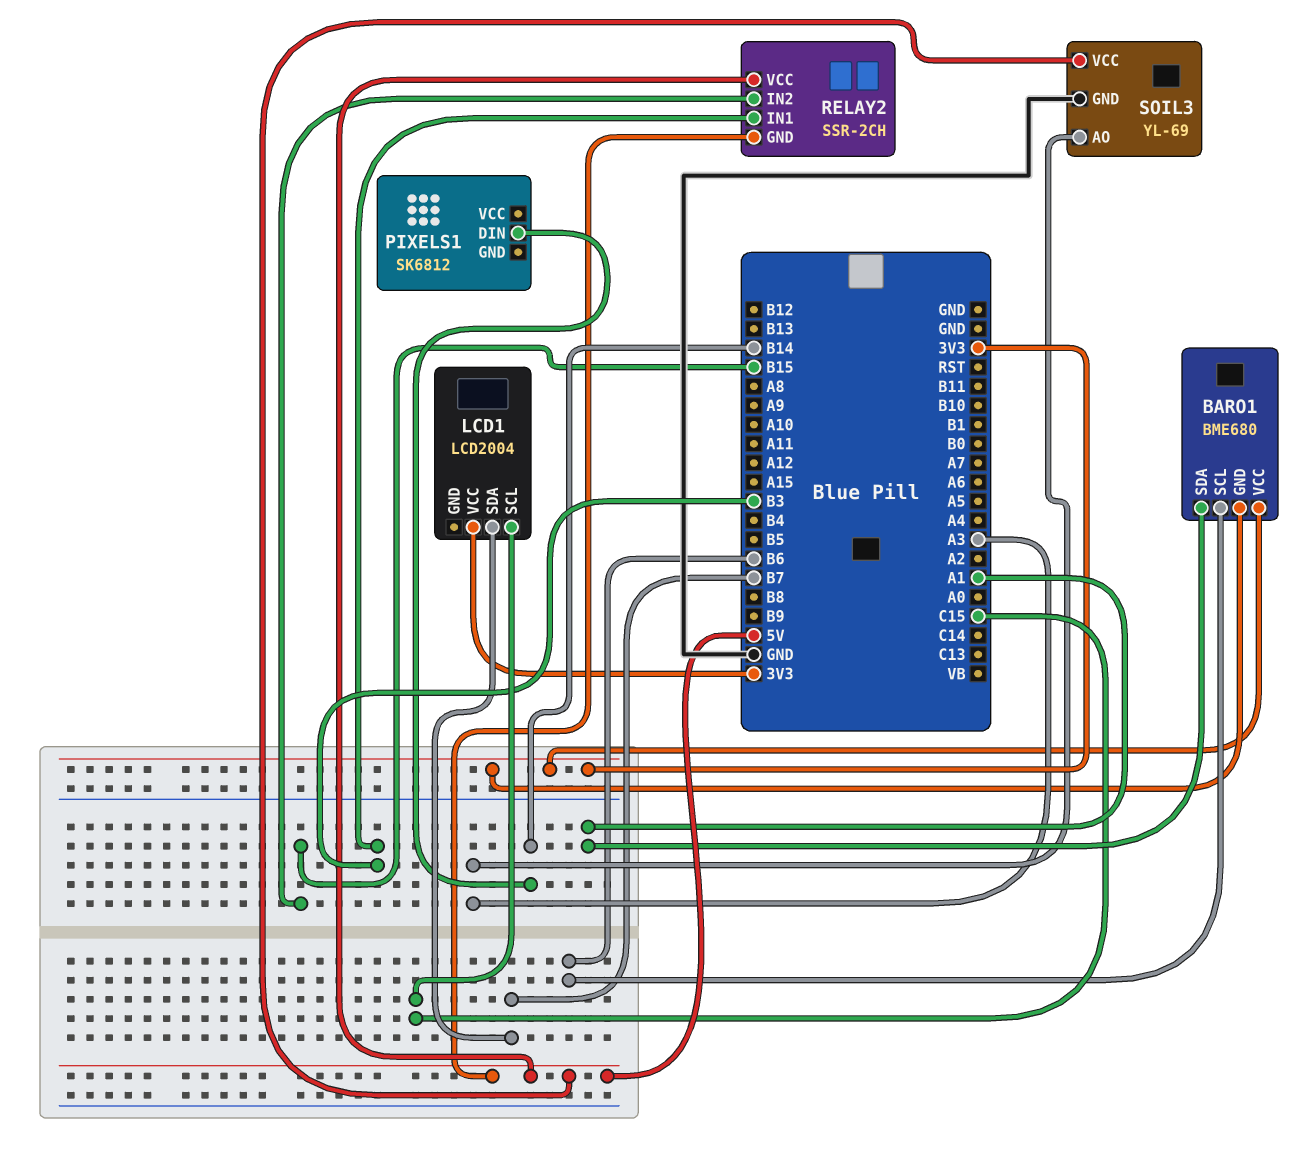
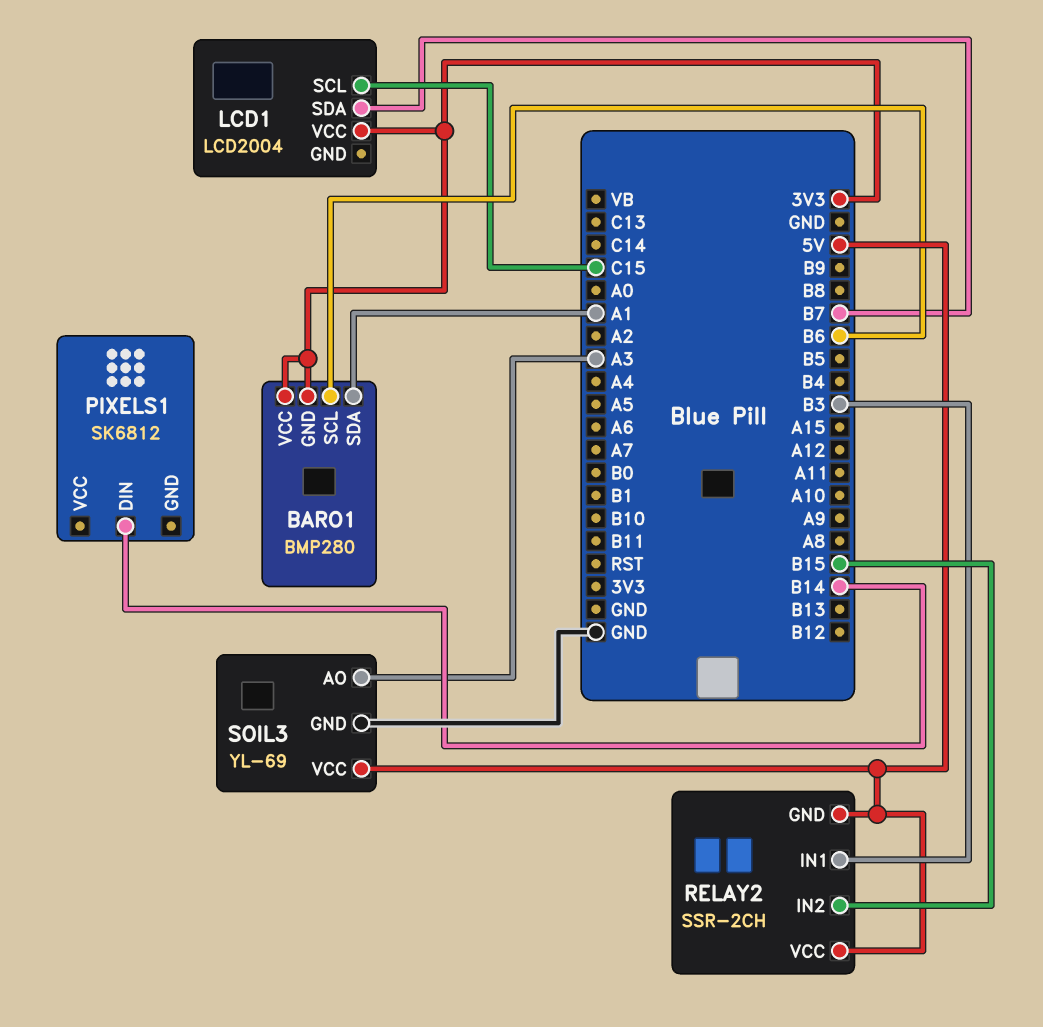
BARO1: BME680 -> BMP280

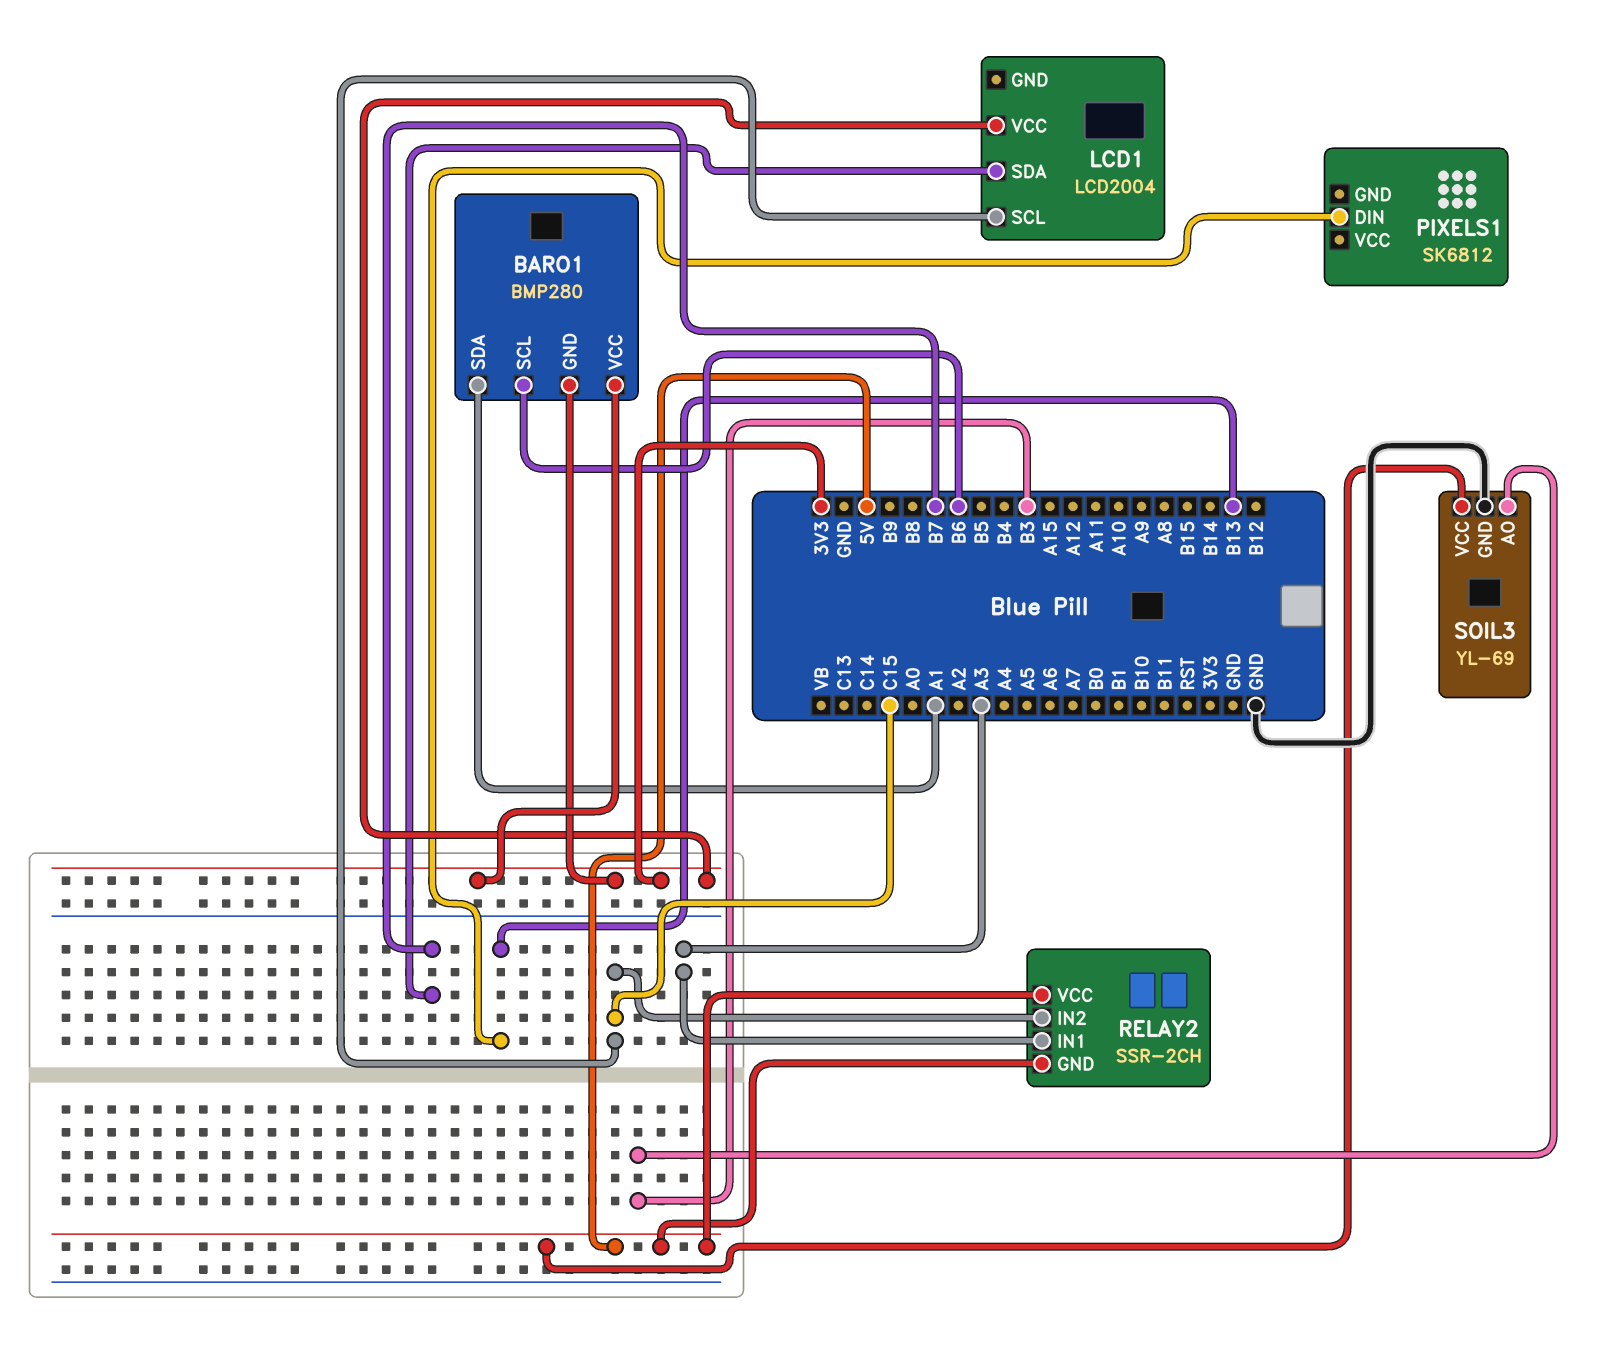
PIXELS1 pin DIN: B14 -> B13
RELAY2 pin IN1: B3 -> A3
RELAY2 pin IN2: B15 -> C15
SOIL3 pin AO: A3 -> B3

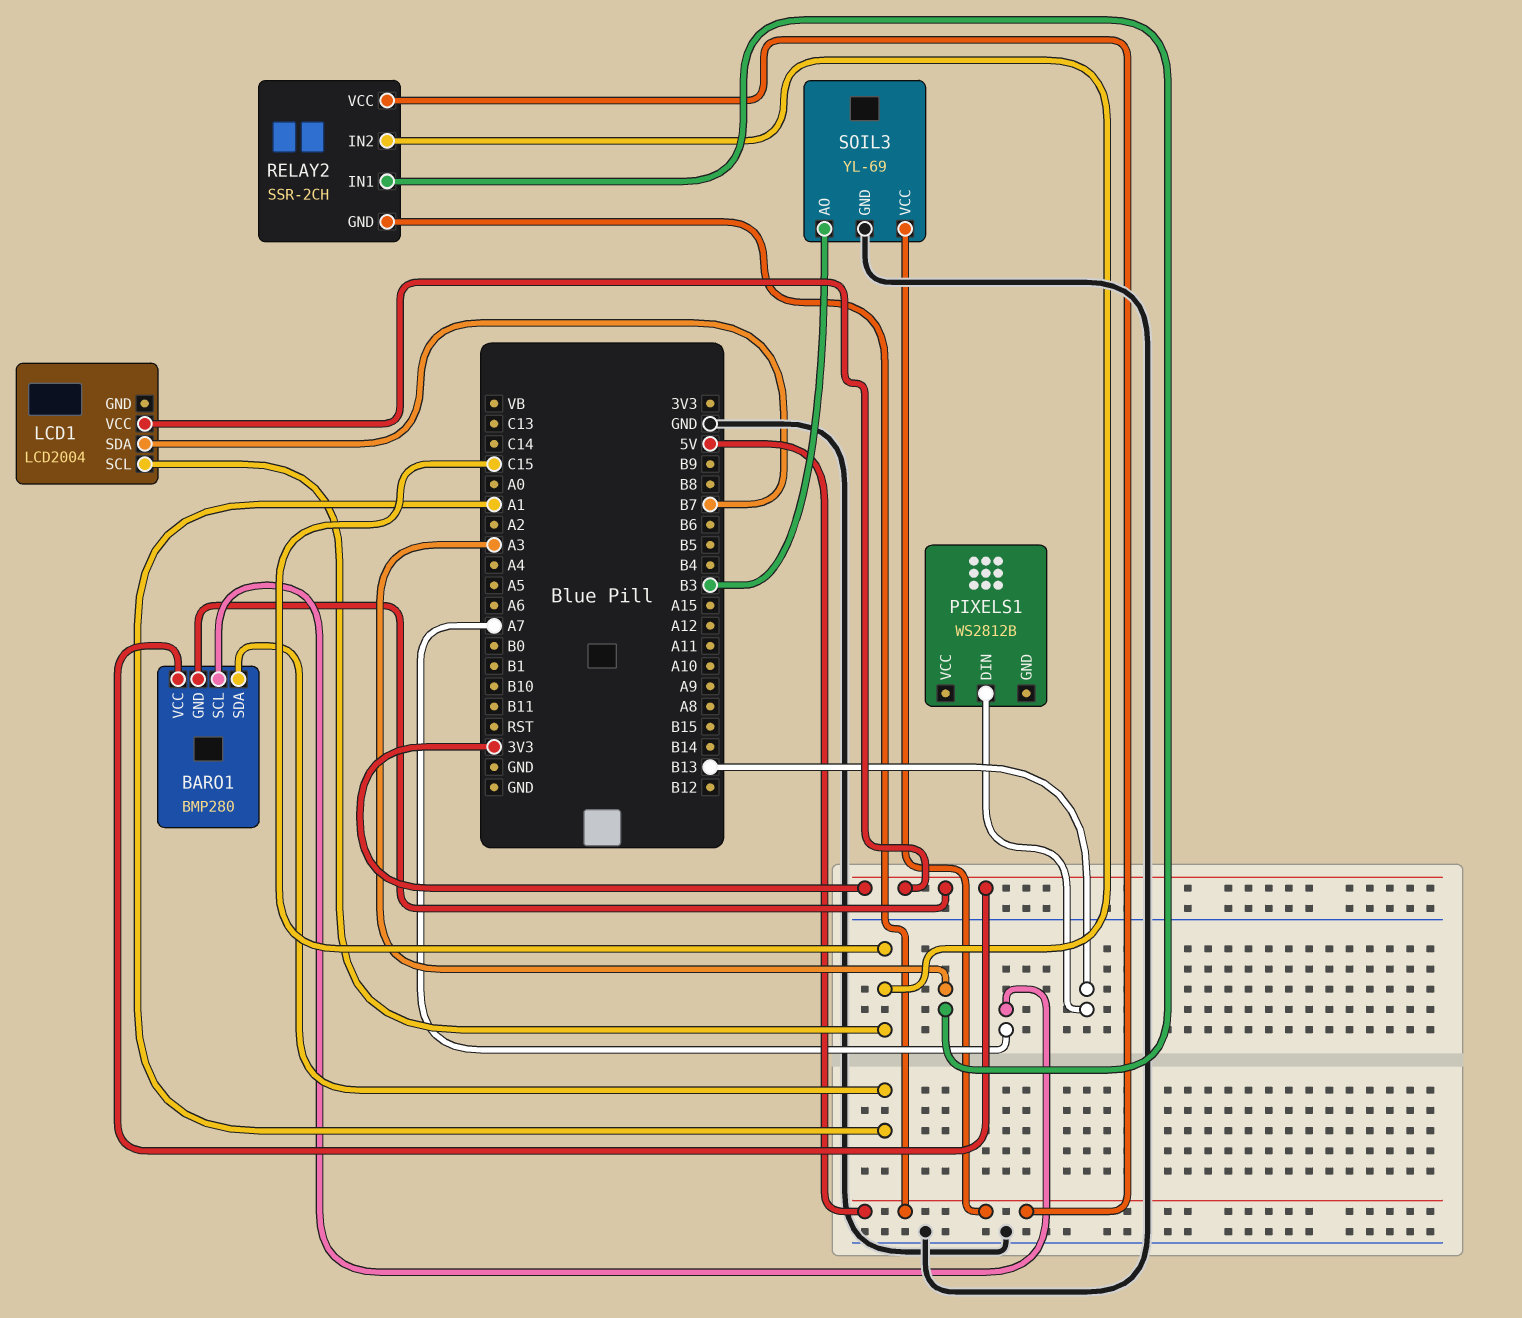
BARO1 pin SCL: B6 -> A7
PIXELS1: SK6812 -> WS2812B

